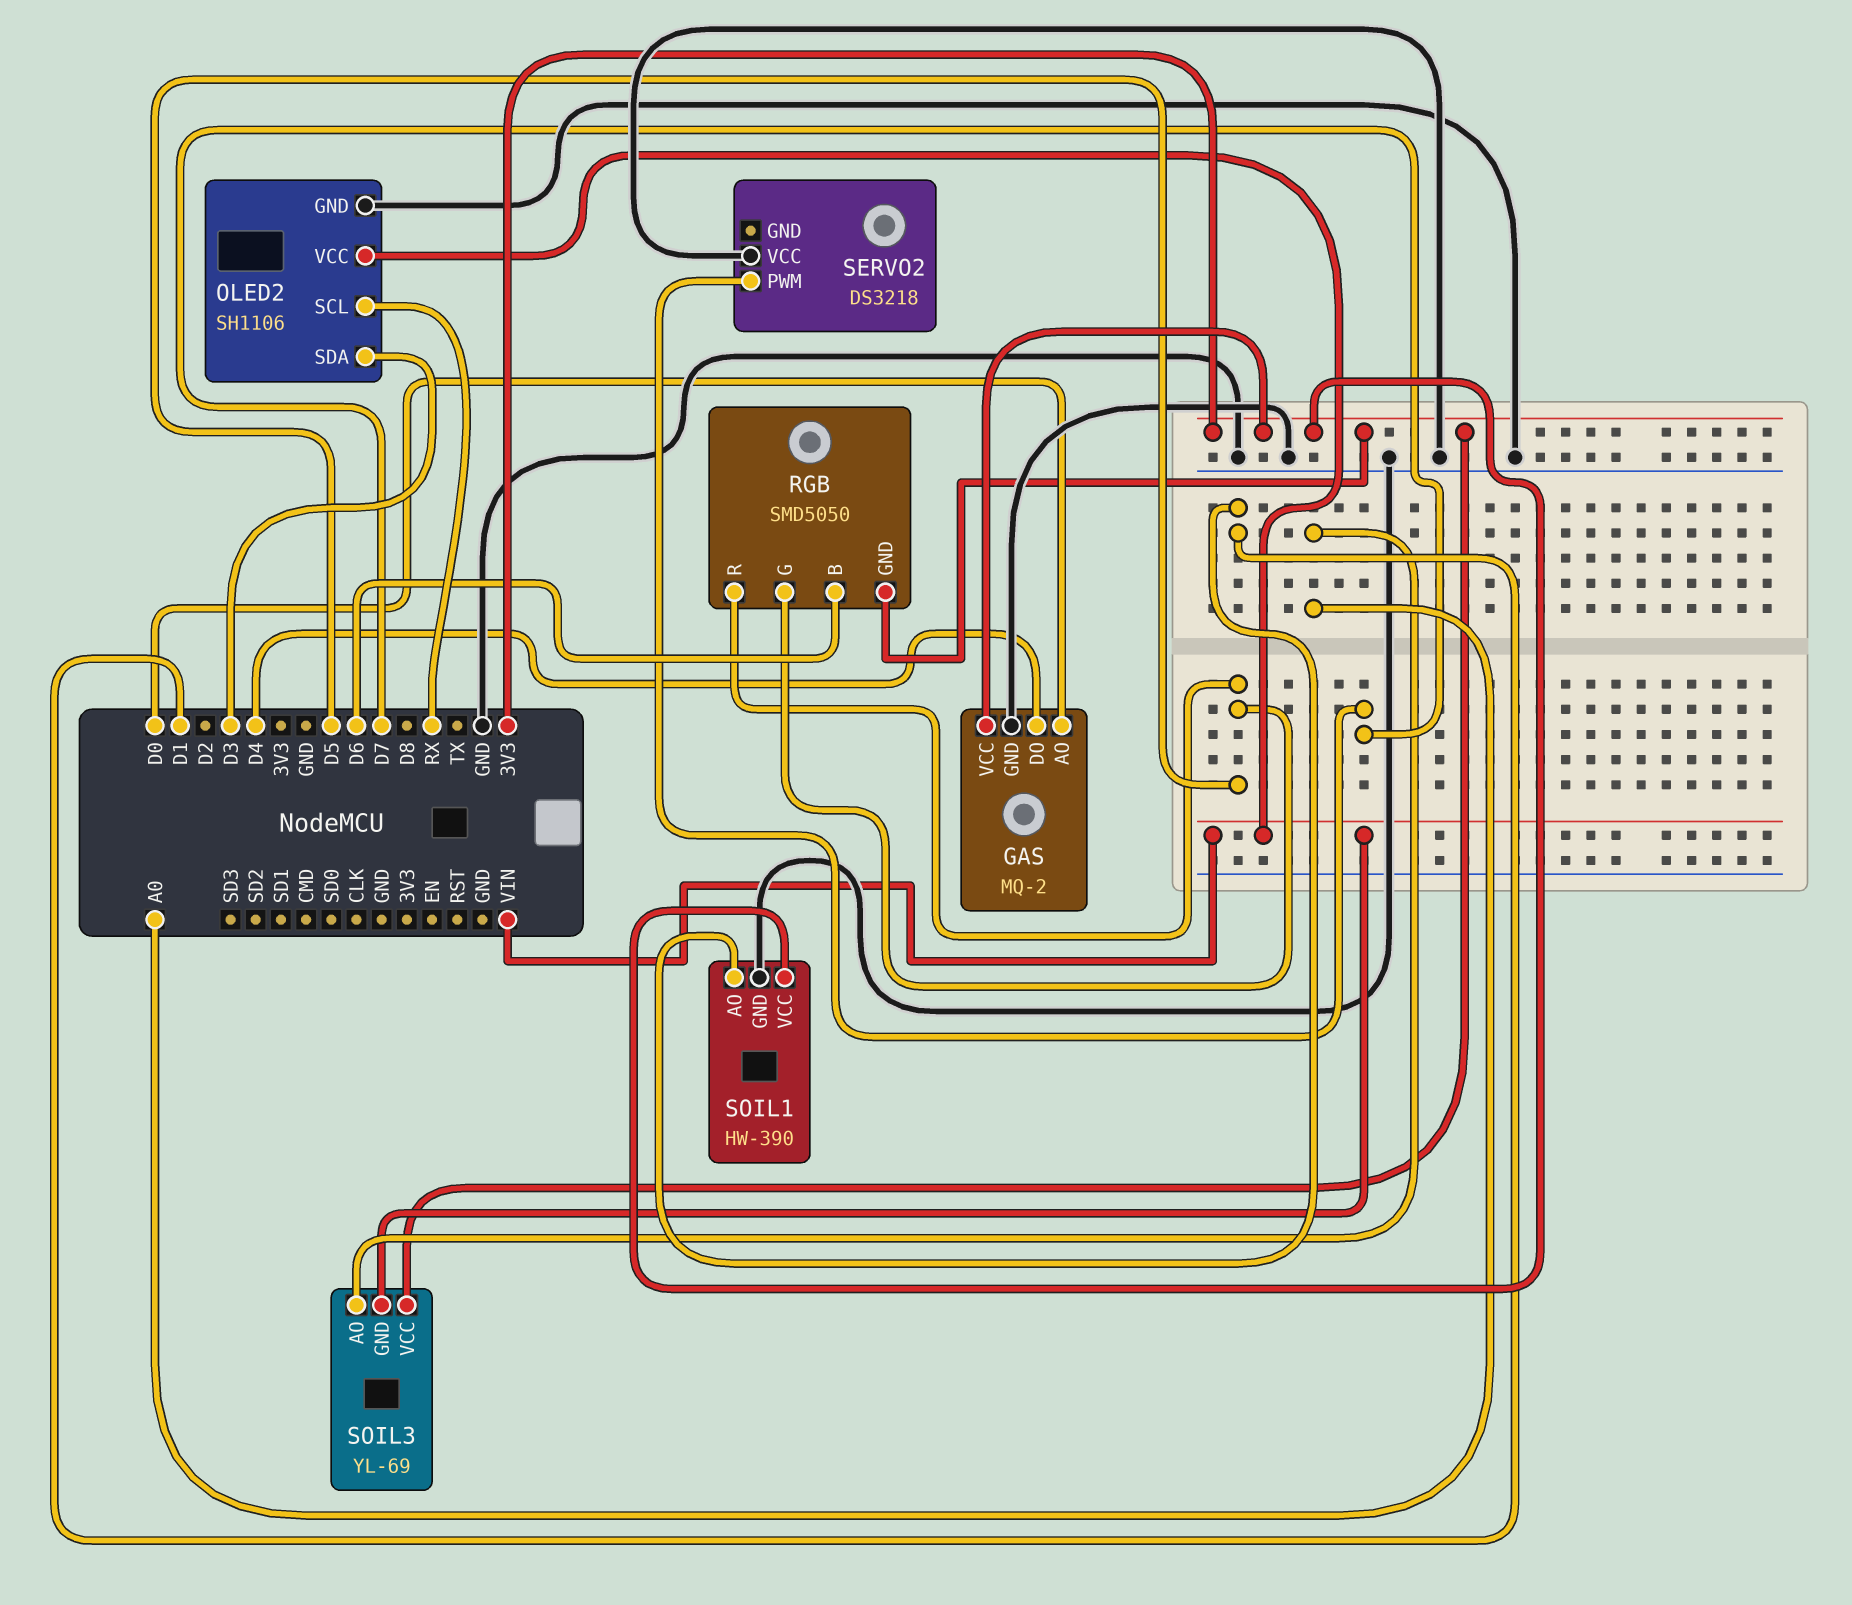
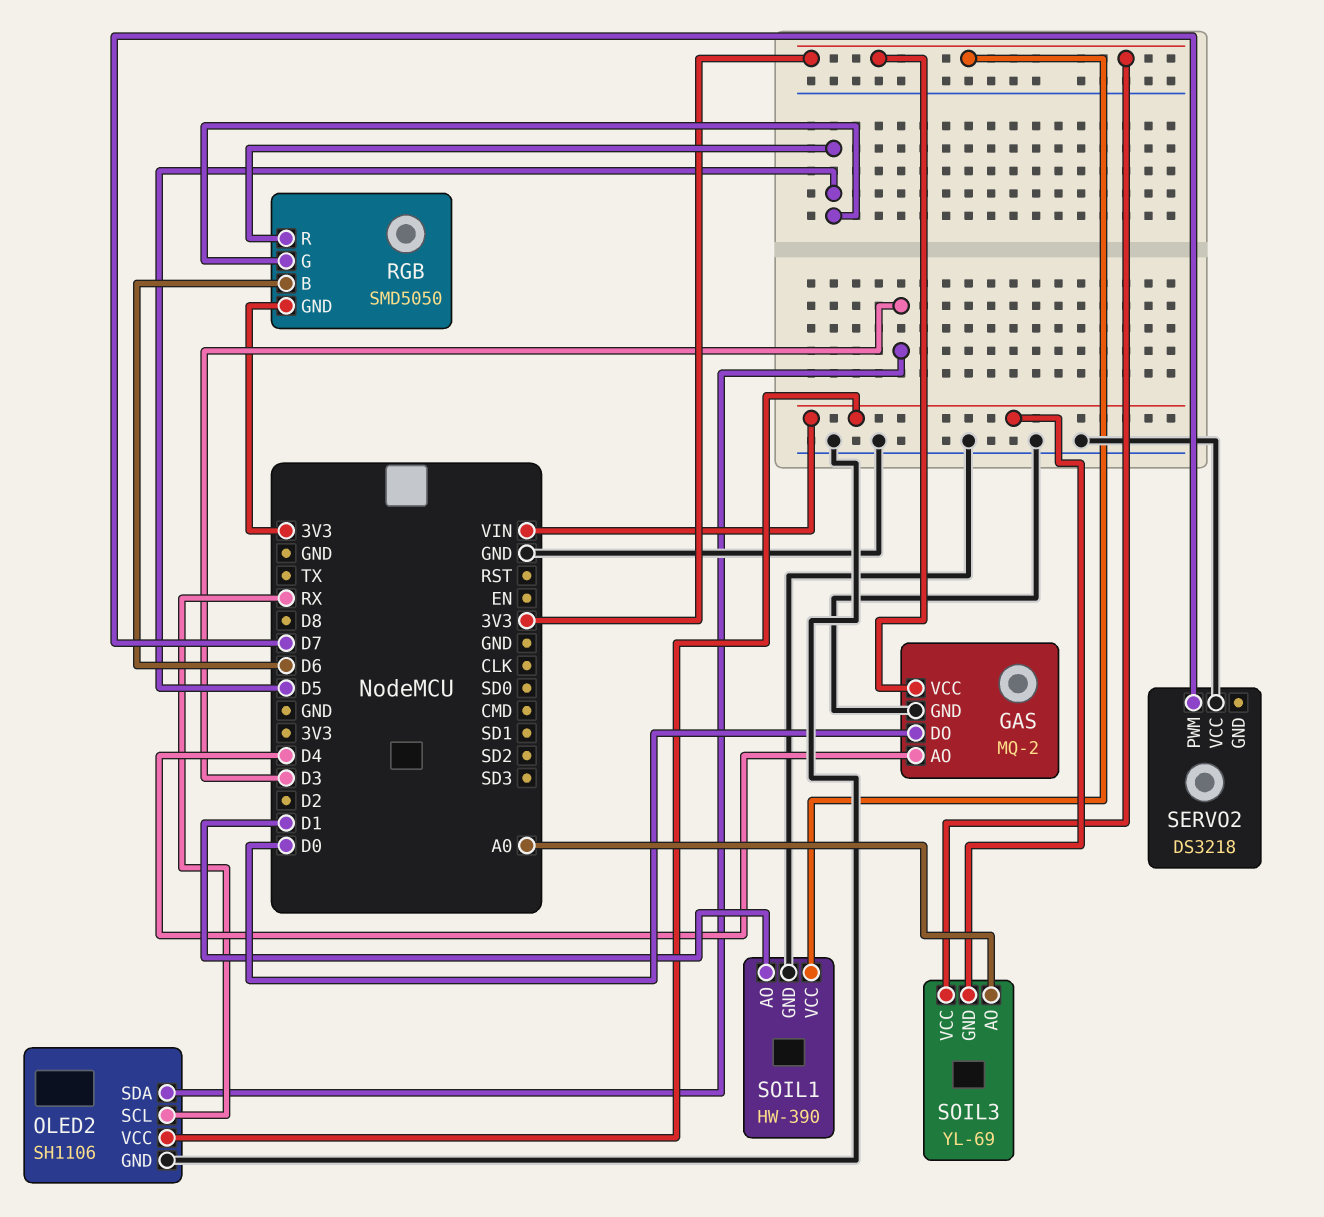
GAS pin AO: D0 -> D4
GAS pin DO: D4 -> D0

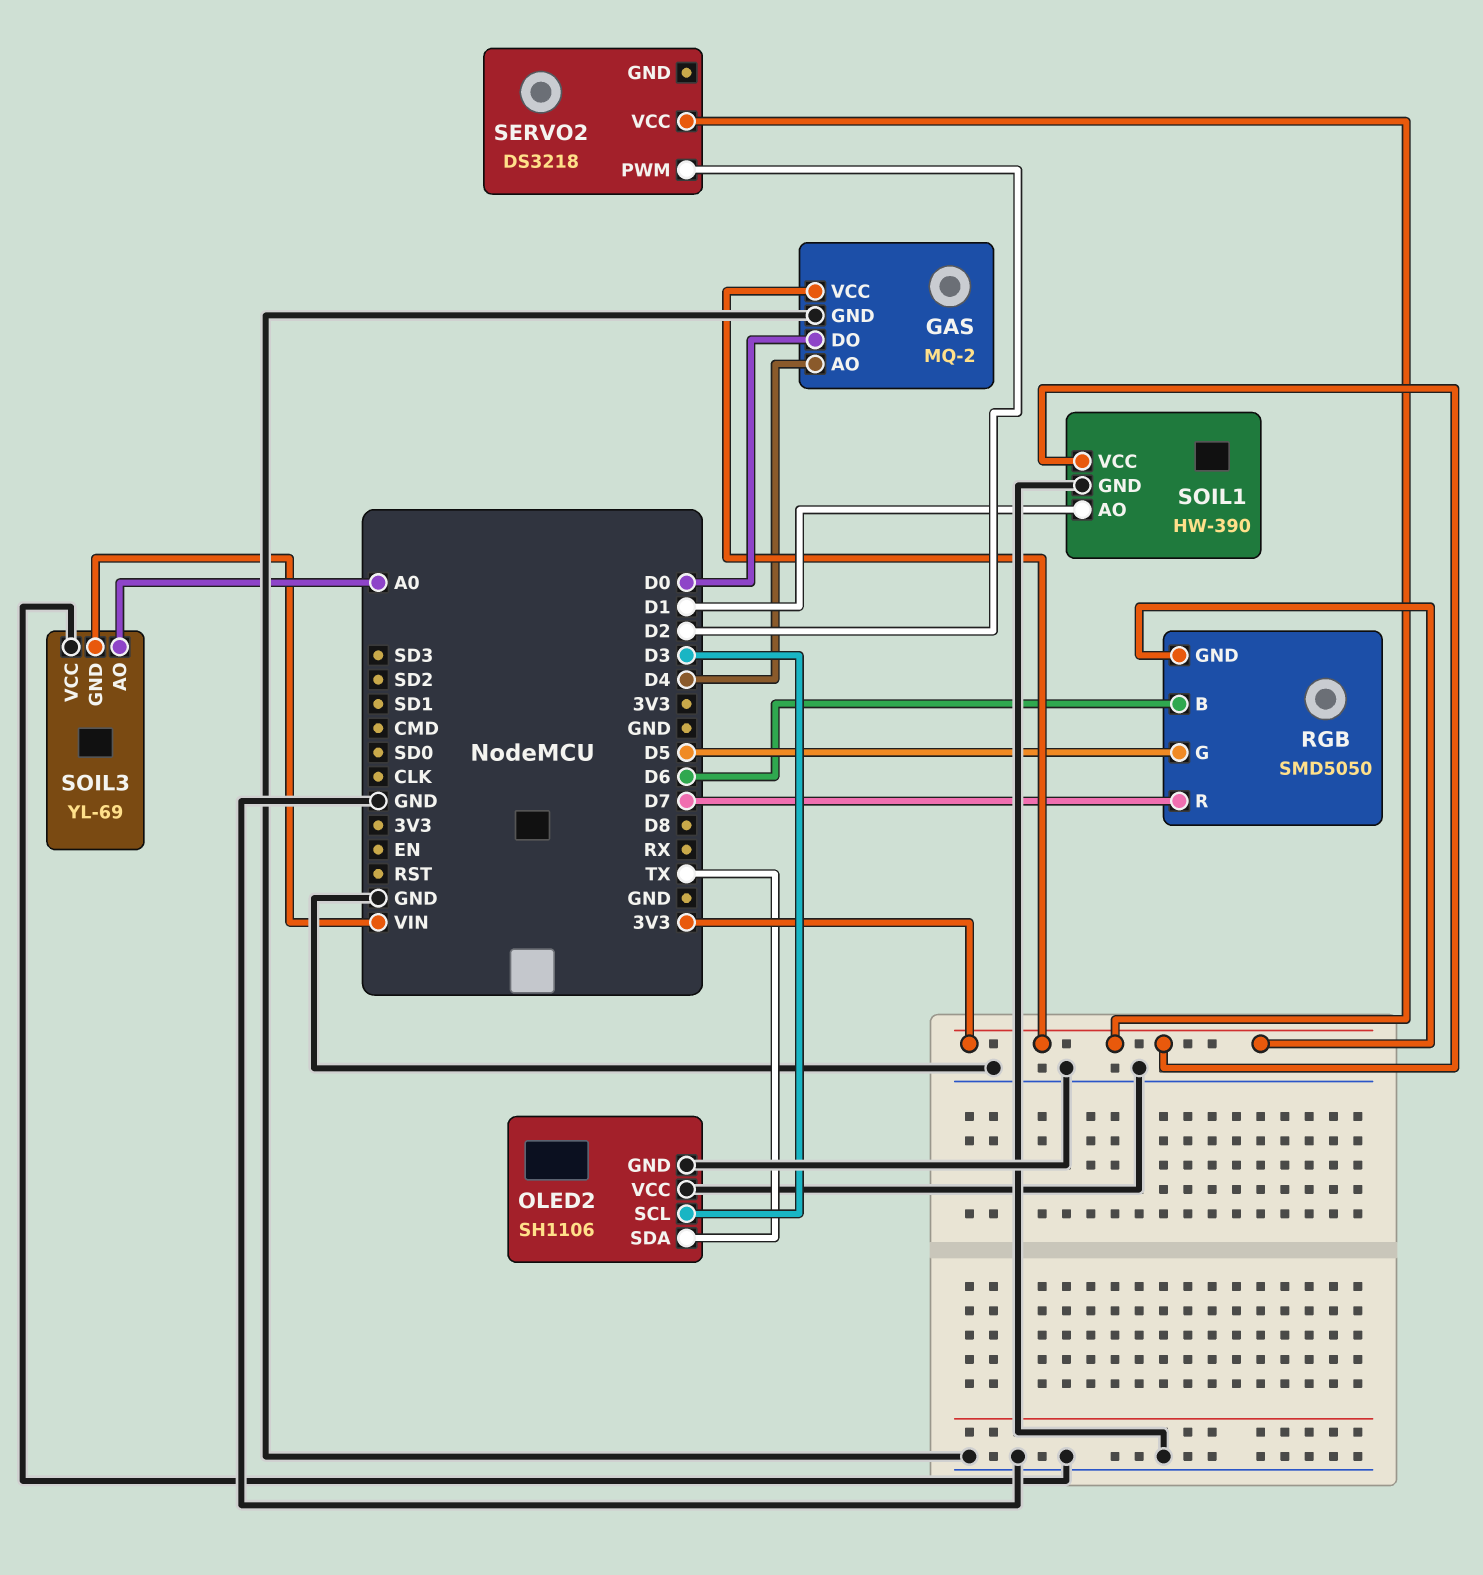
OLED2 pin SCL: RX -> D3
OLED2 pin SDA: D3 -> TX
OLED2 pin VCC: VIN -> GND
RGB pin R: D5 -> D7
SERVO2 pin PWM: D7 -> D2
SERVO2 pin VCC: GND -> 3V3
SOIL3 pin VCC: 3V3 -> GND

